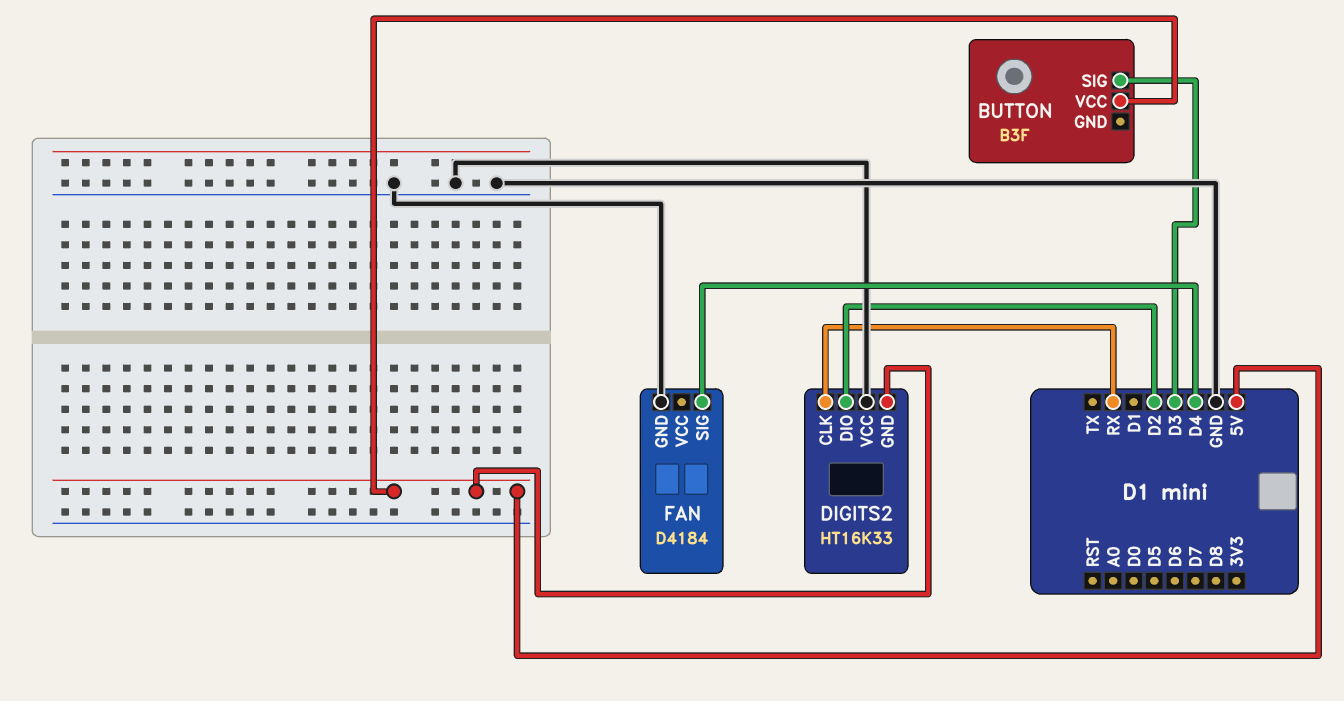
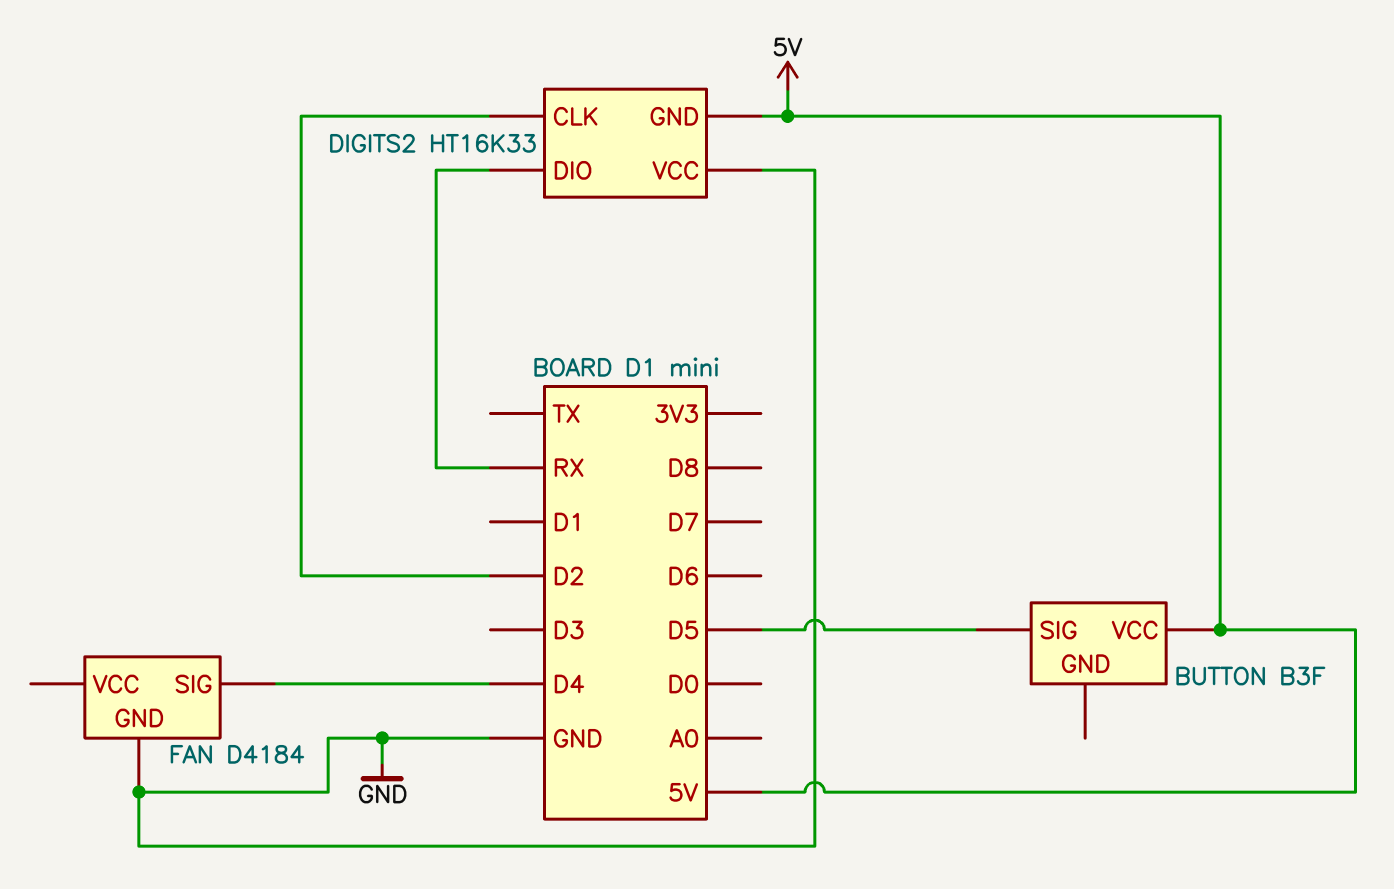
BUTTON pin SIG: D3 -> D5
DIGITS2 pin CLK: RX -> D2
DIGITS2 pin DIO: D2 -> RX

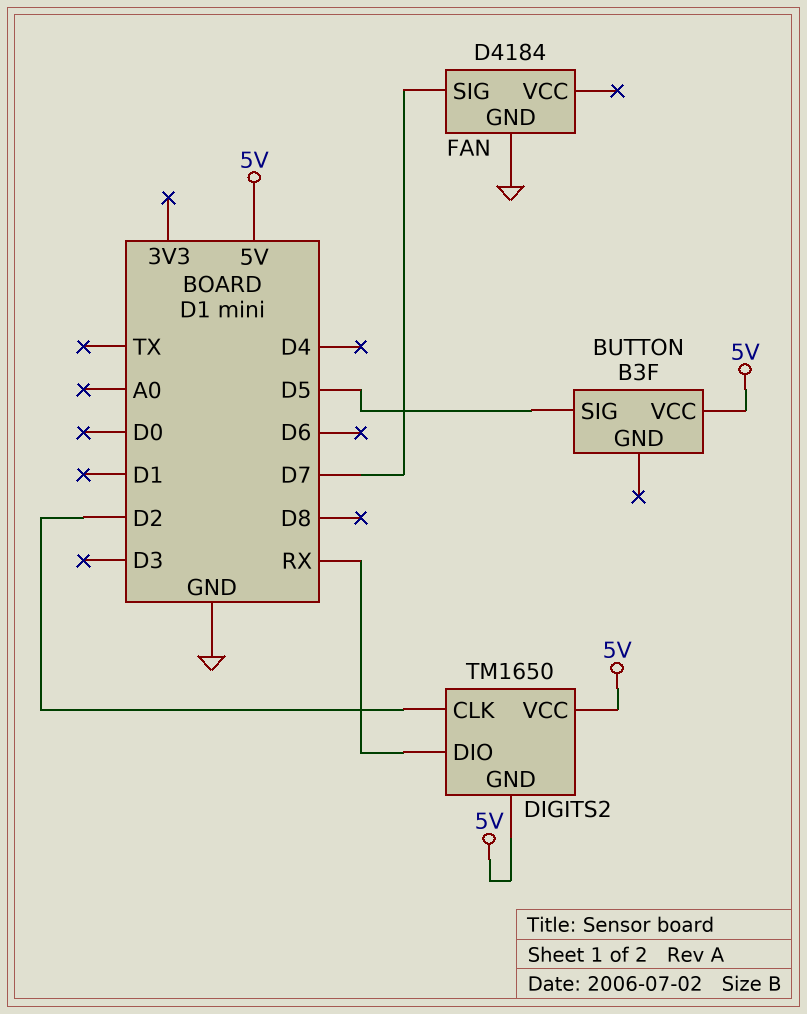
DIGITS2: HT16K33 -> TM1650
DIGITS2 pin VCC: GND -> 5V
FAN pin SIG: D4 -> D7

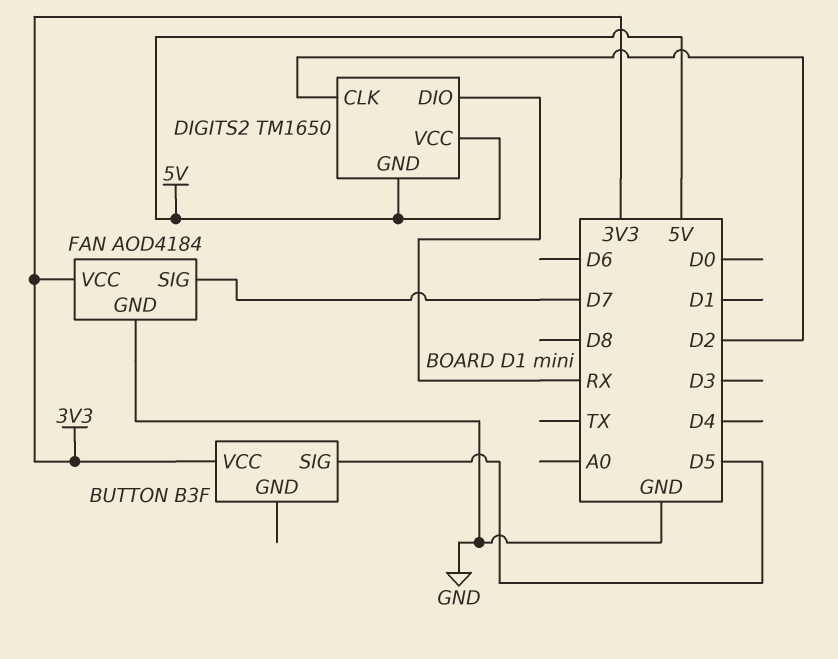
BUTTON pin VCC: 5V -> 3V3
FAN: D4184 -> AOD4184
FAN pin VCC: none -> 3V3

